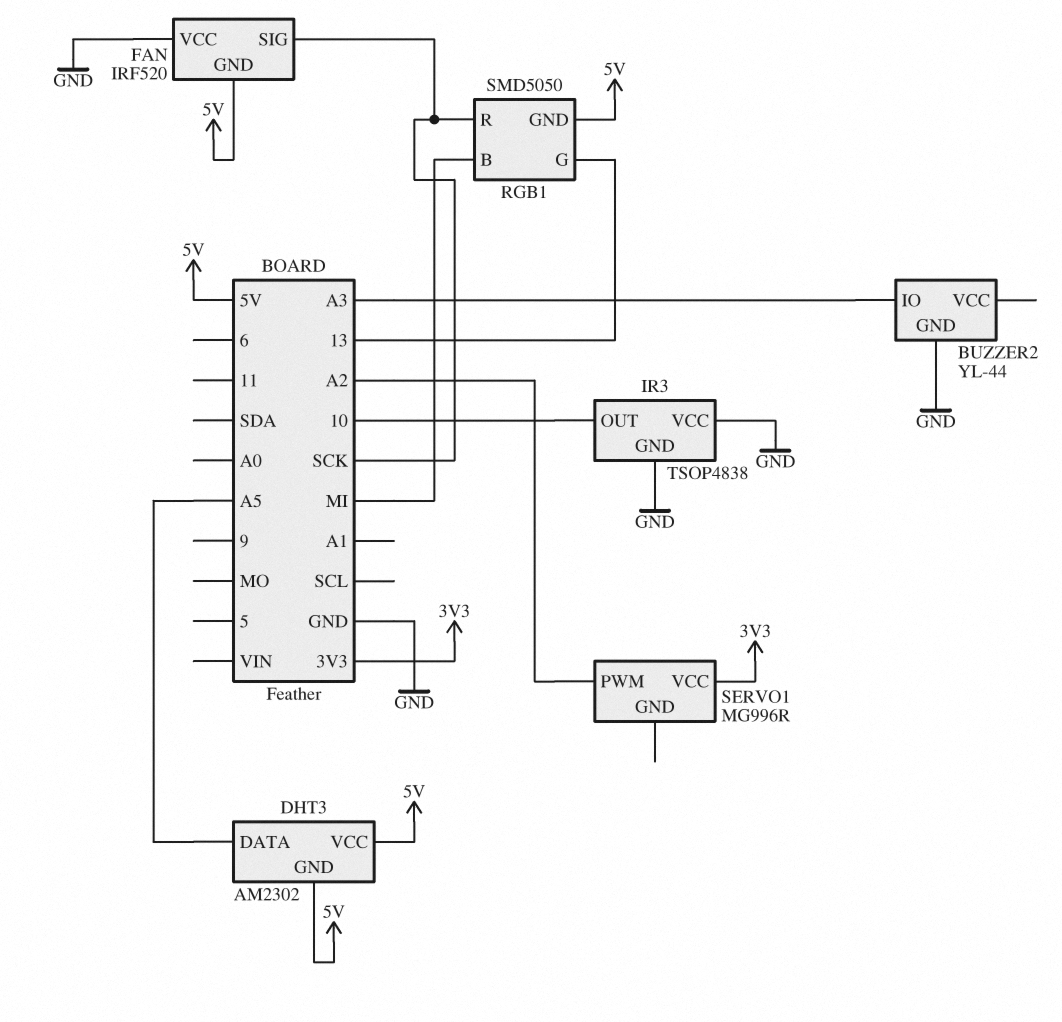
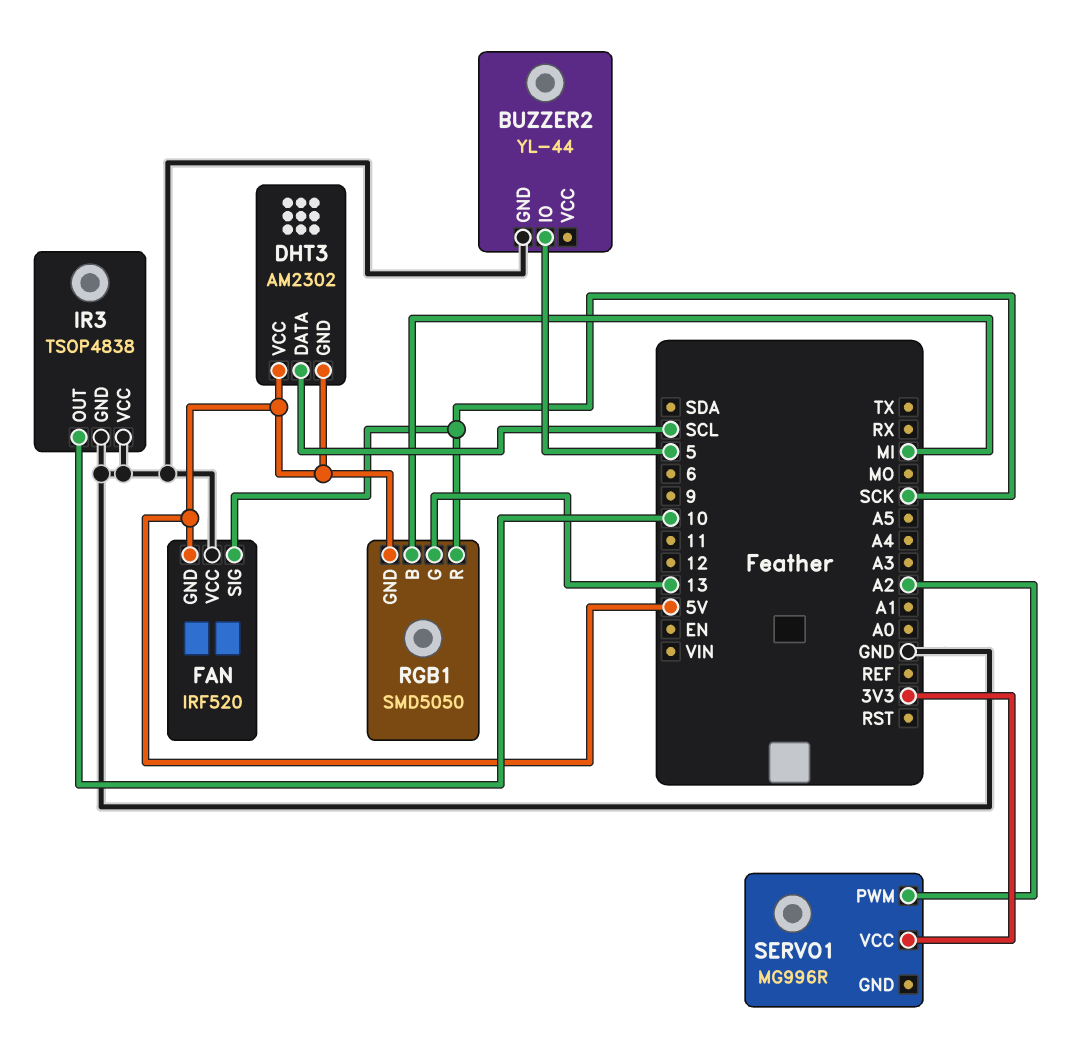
BUZZER2 pin IO: A3 -> 5
DHT3 pin DATA: A5 -> SCL

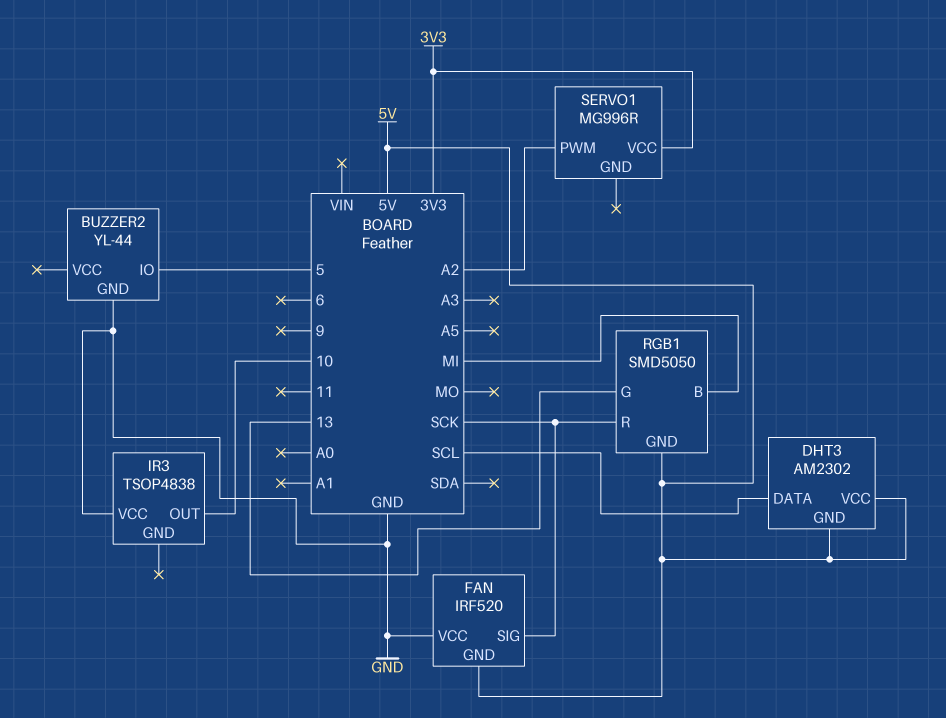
IR3 pin GND: GND -> none

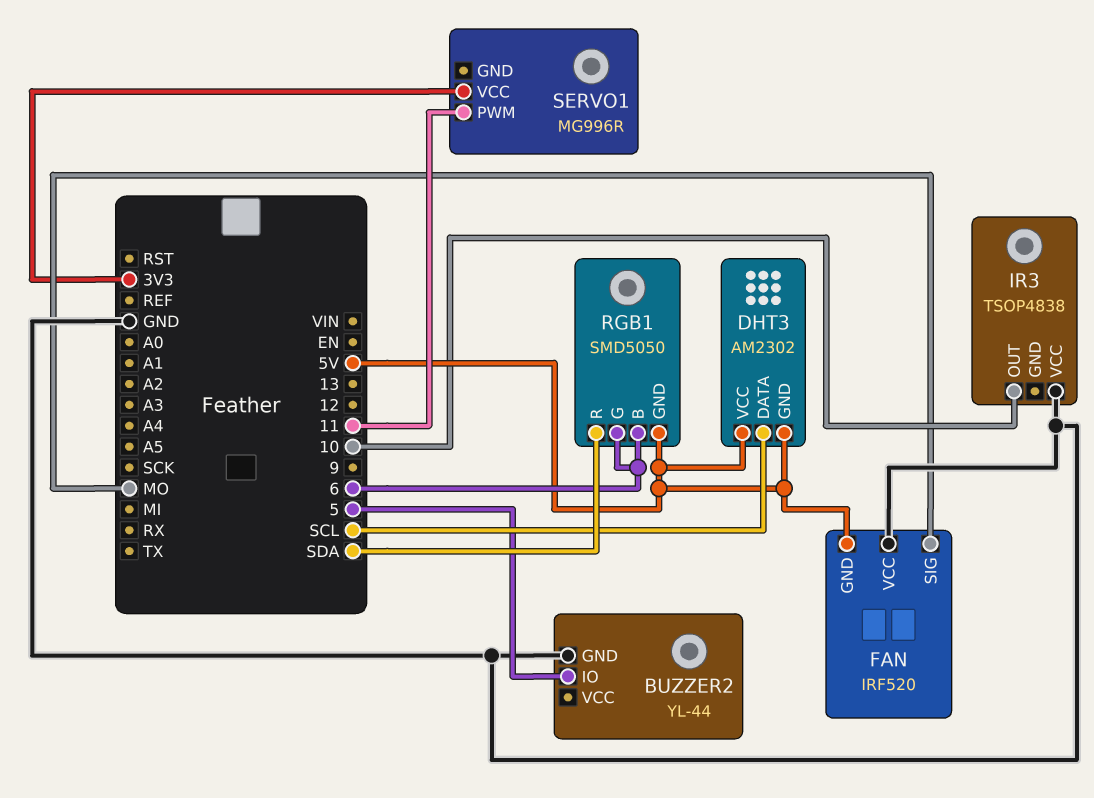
FAN pin SIG: SCK -> MO
RGB1 pin B: MI -> 6
RGB1 pin G: 13 -> 6
RGB1 pin R: SCK -> SDA
SERVO1 pin PWM: A2 -> 11

